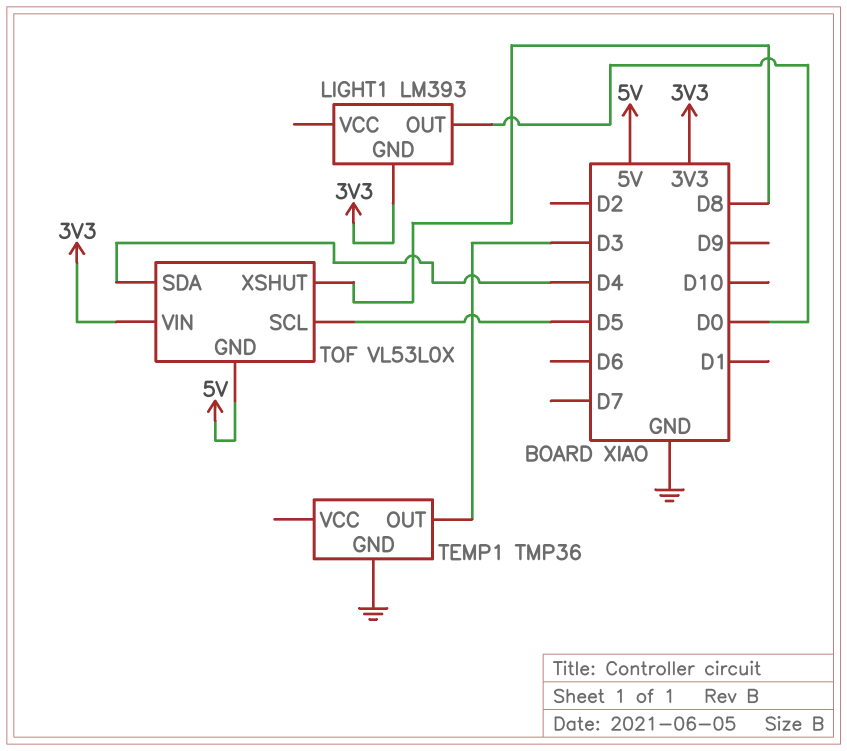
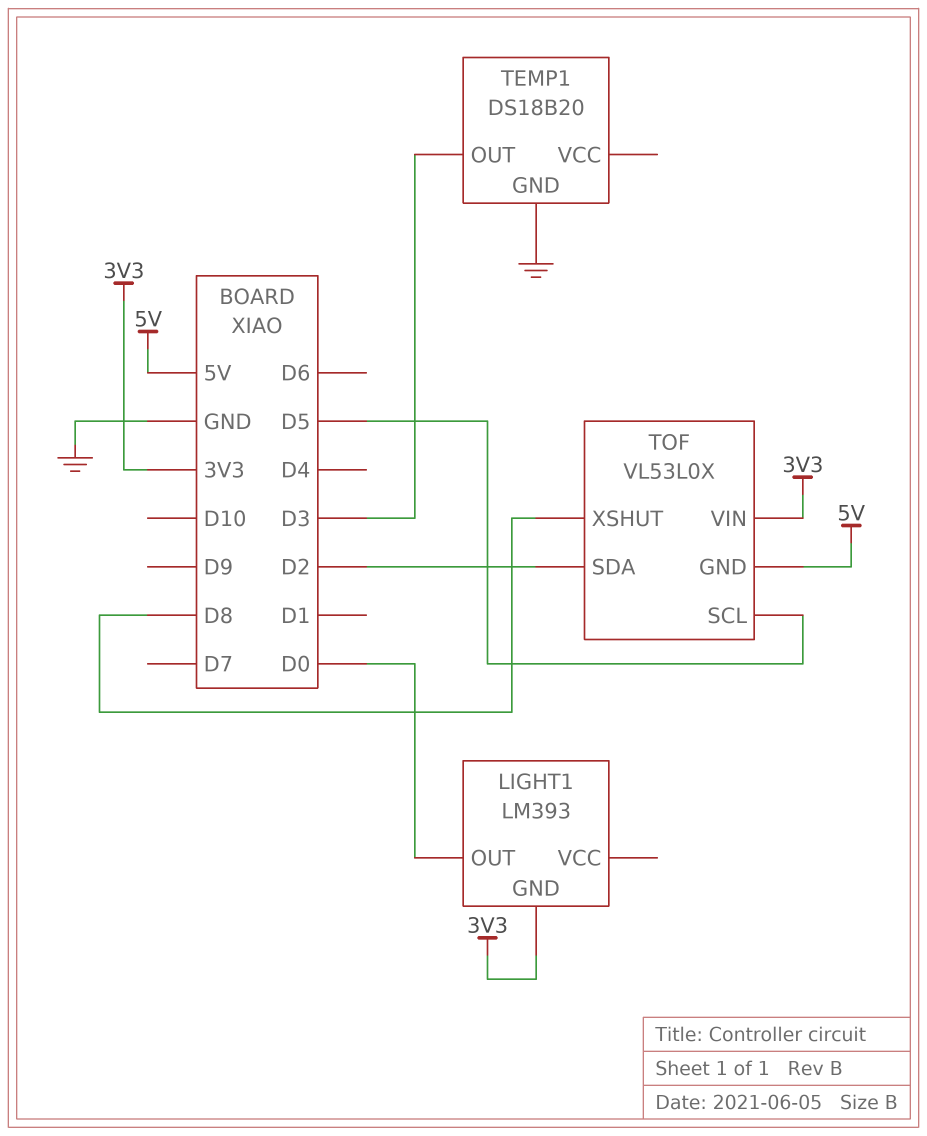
TEMP1: TMP36 -> DS18B20
TOF pin SDA: D4 -> D2

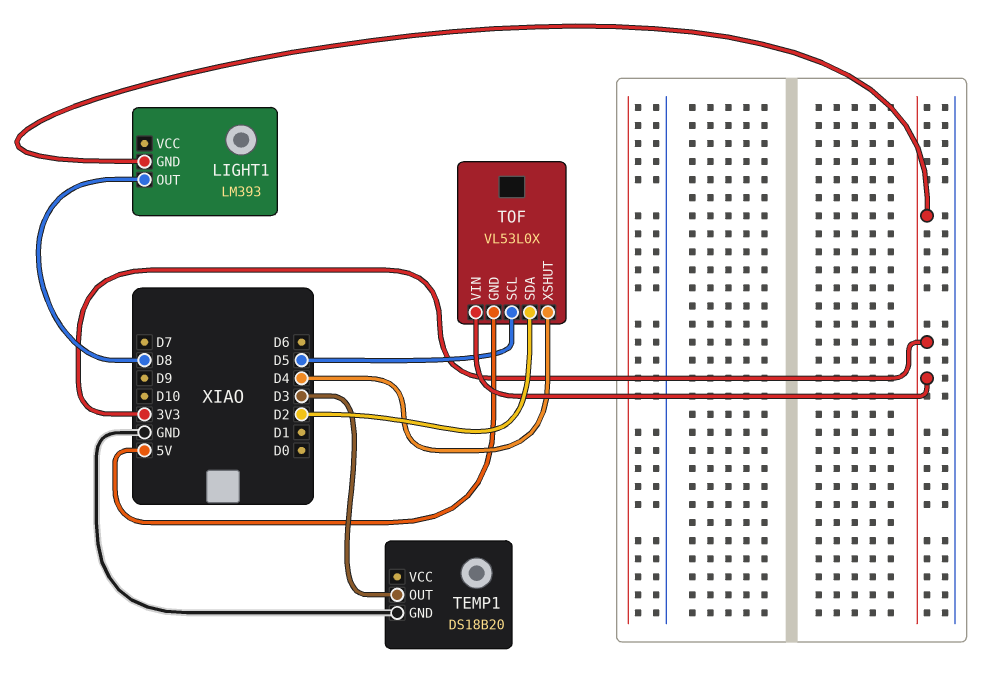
LIGHT1 pin OUT: D0 -> D8
TOF pin XSHUT: D8 -> D4

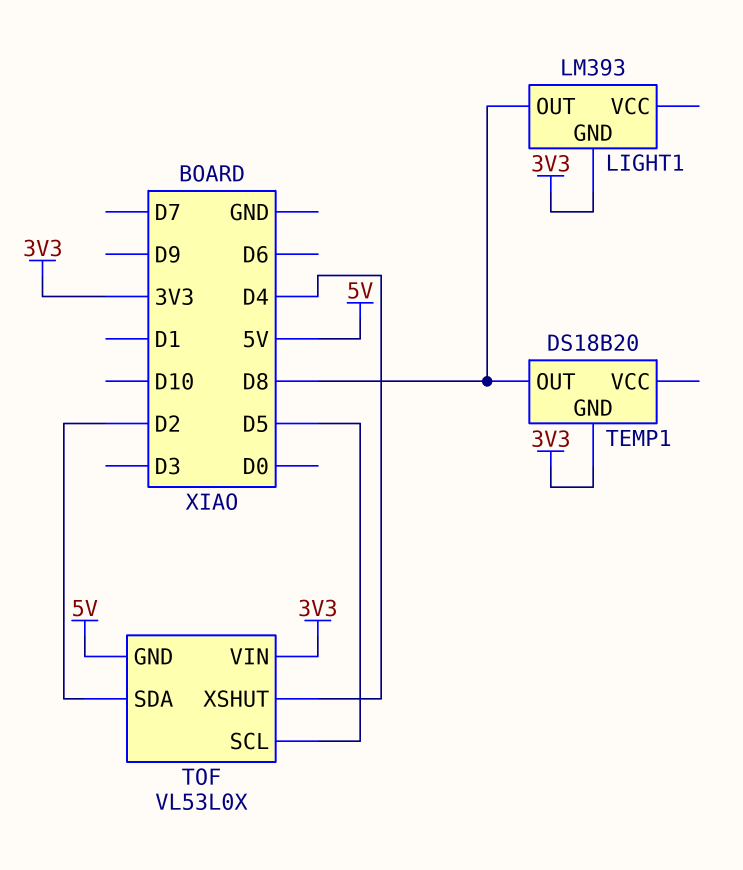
TEMP1 pin GND: GND -> 3V3
TEMP1 pin OUT: D3 -> D8

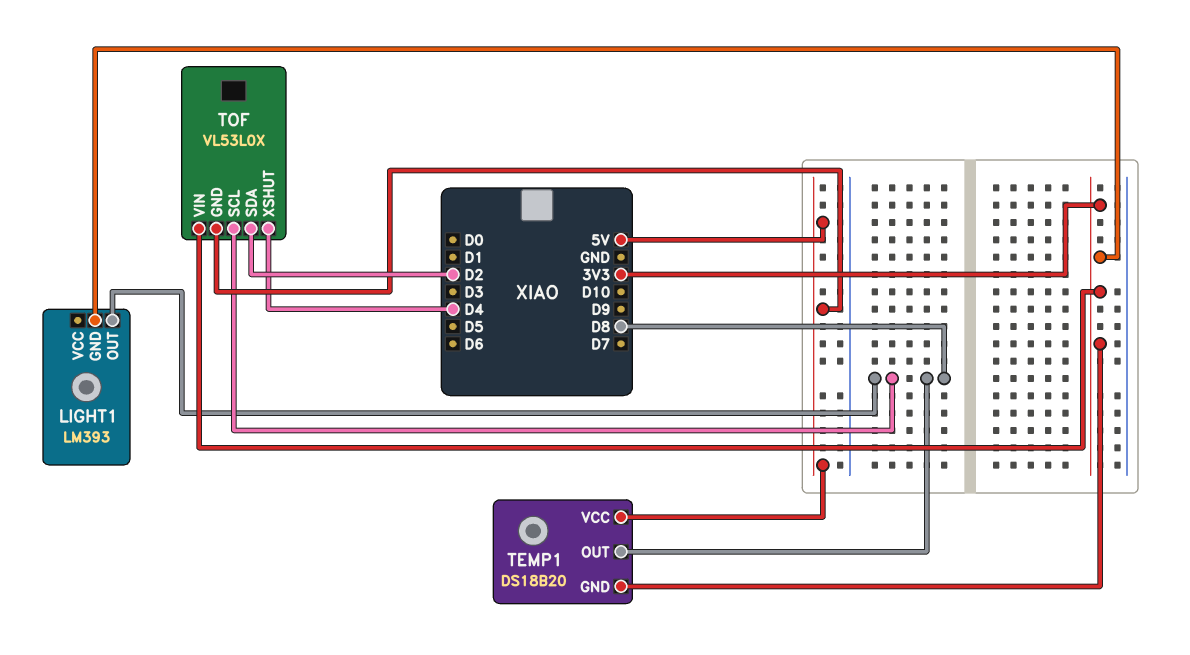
TEMP1 pin VCC: none -> 5V
TOF pin SCL: D5 -> D8

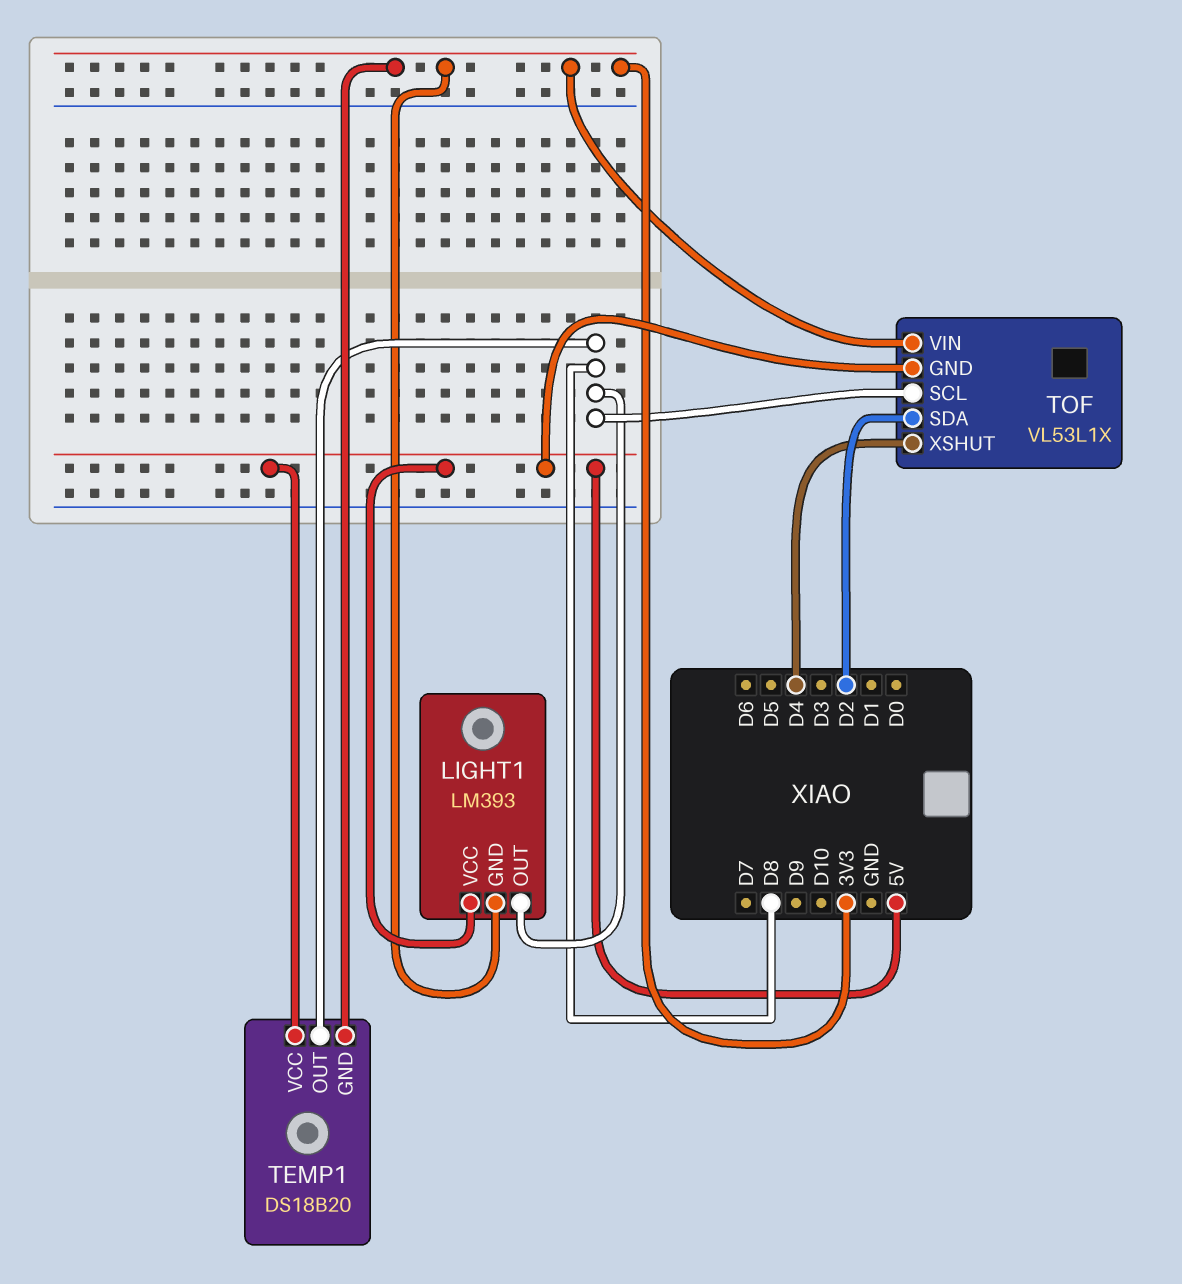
LIGHT1 pin VCC: none -> 5V
TOF: VL53L0X -> VL53L1X

